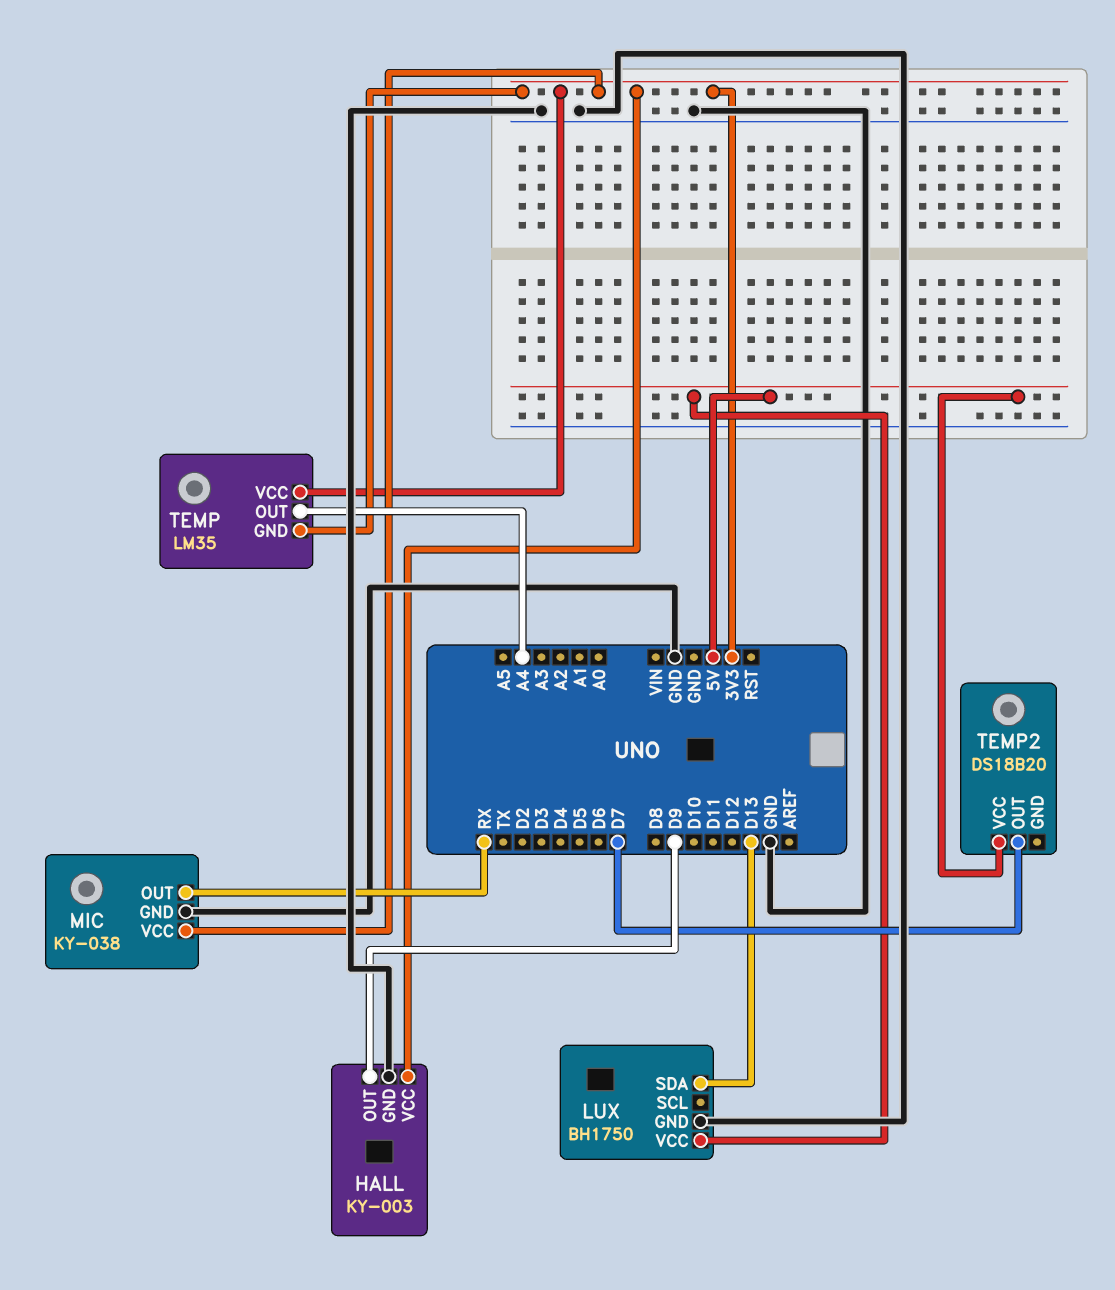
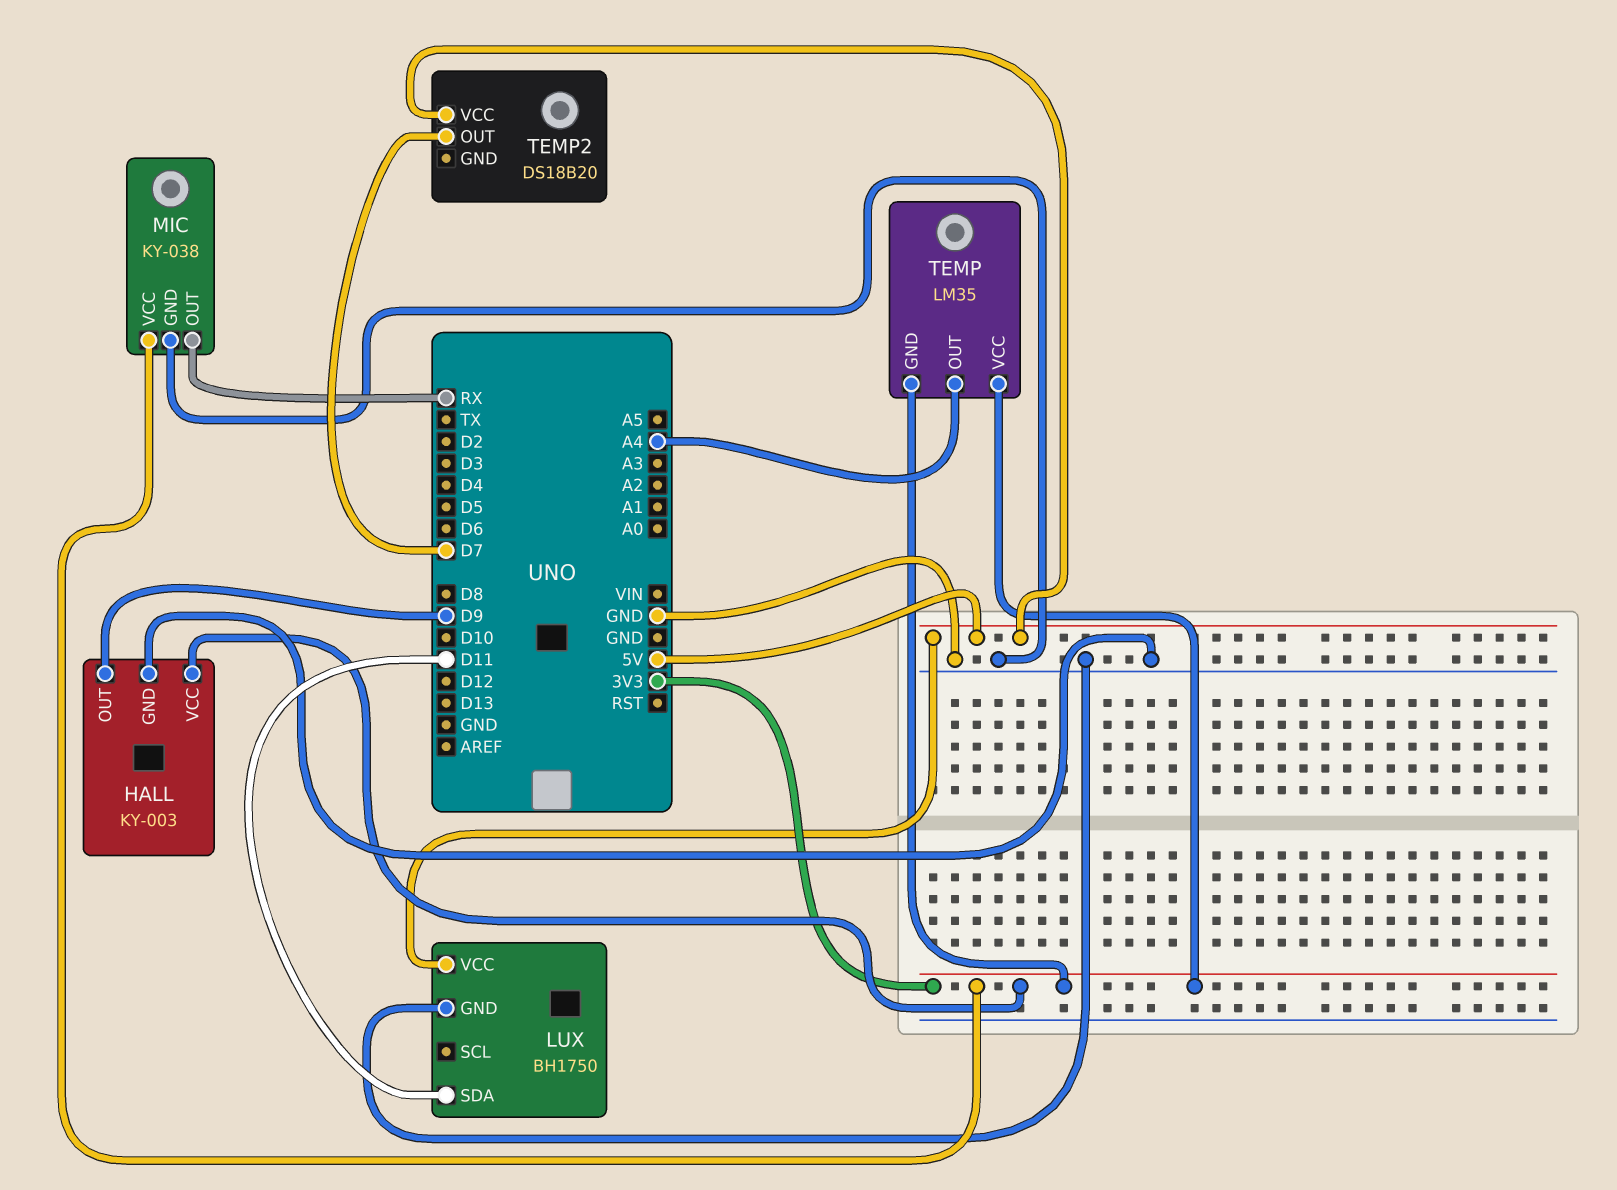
LUX pin SDA: D13 -> D11

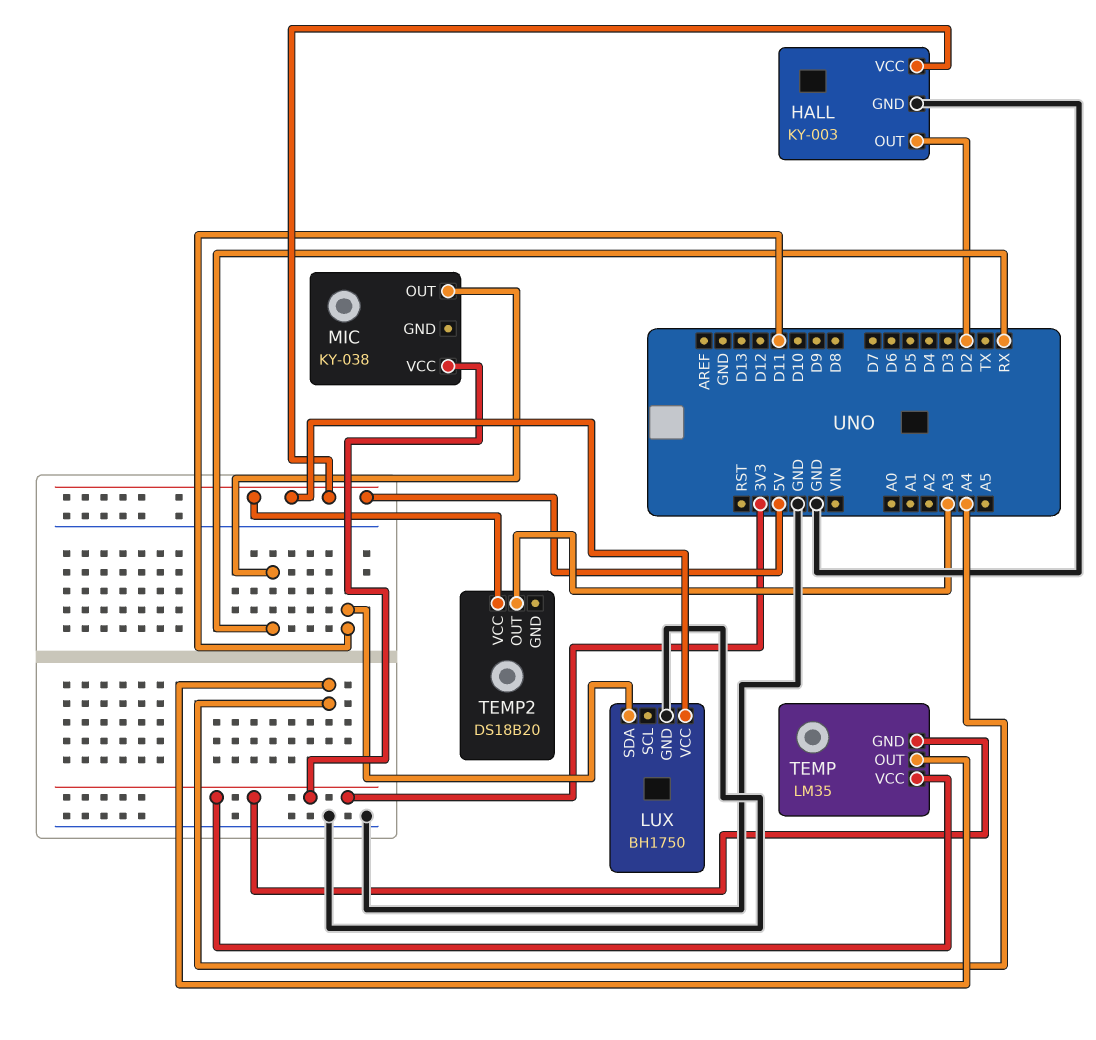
HALL pin OUT: D9 -> D2
HALL pin VCC: 3V3 -> 5V
MIC pin GND: GND -> none
TEMP2 pin OUT: D7 -> A3

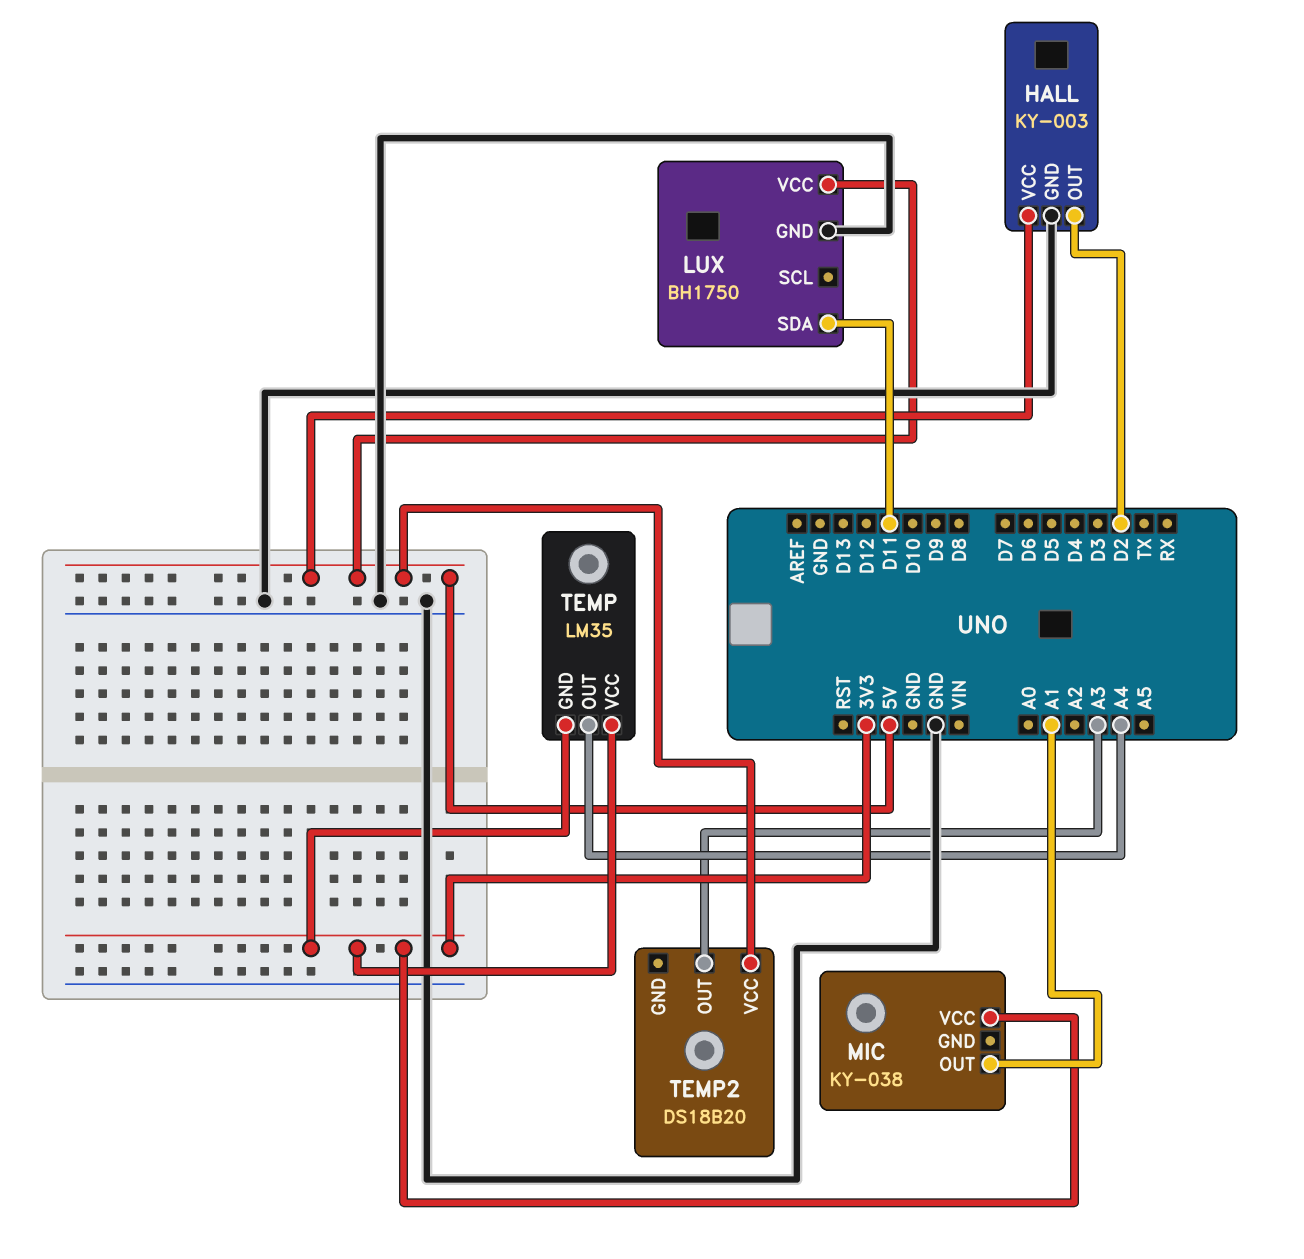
MIC pin OUT: RX -> A1

